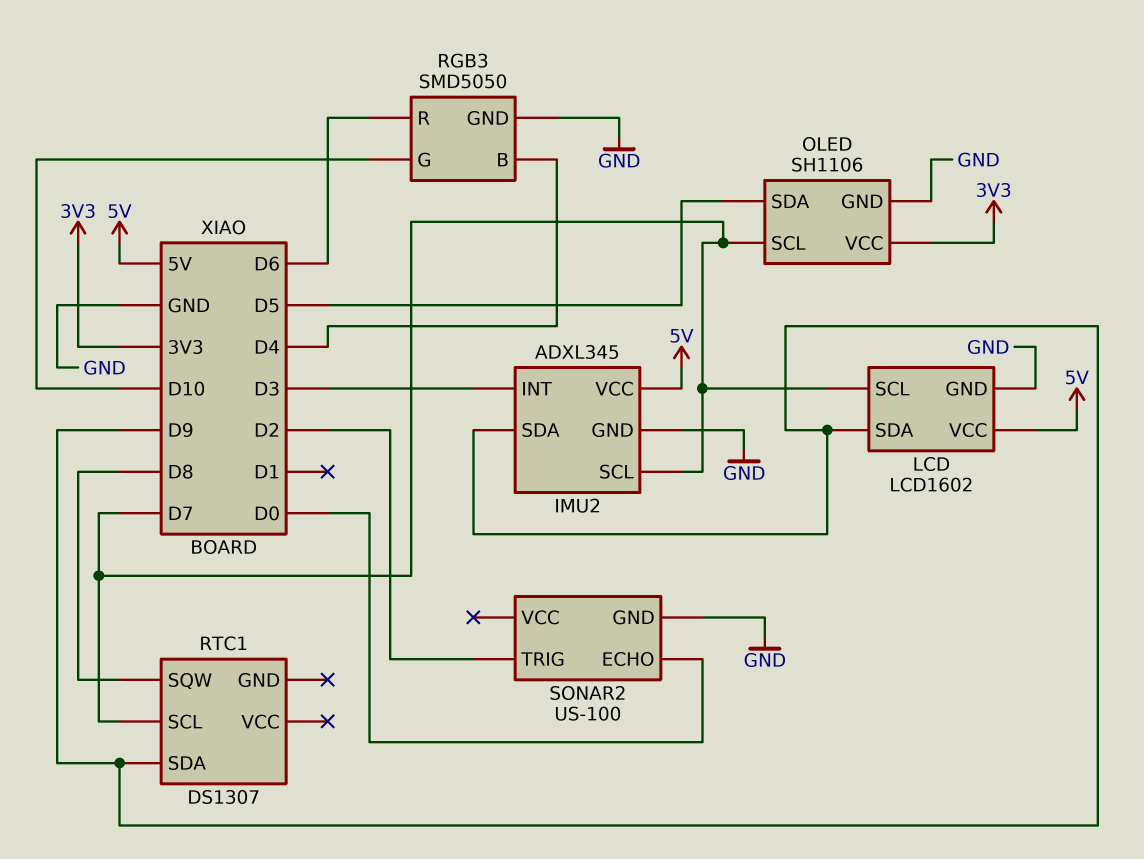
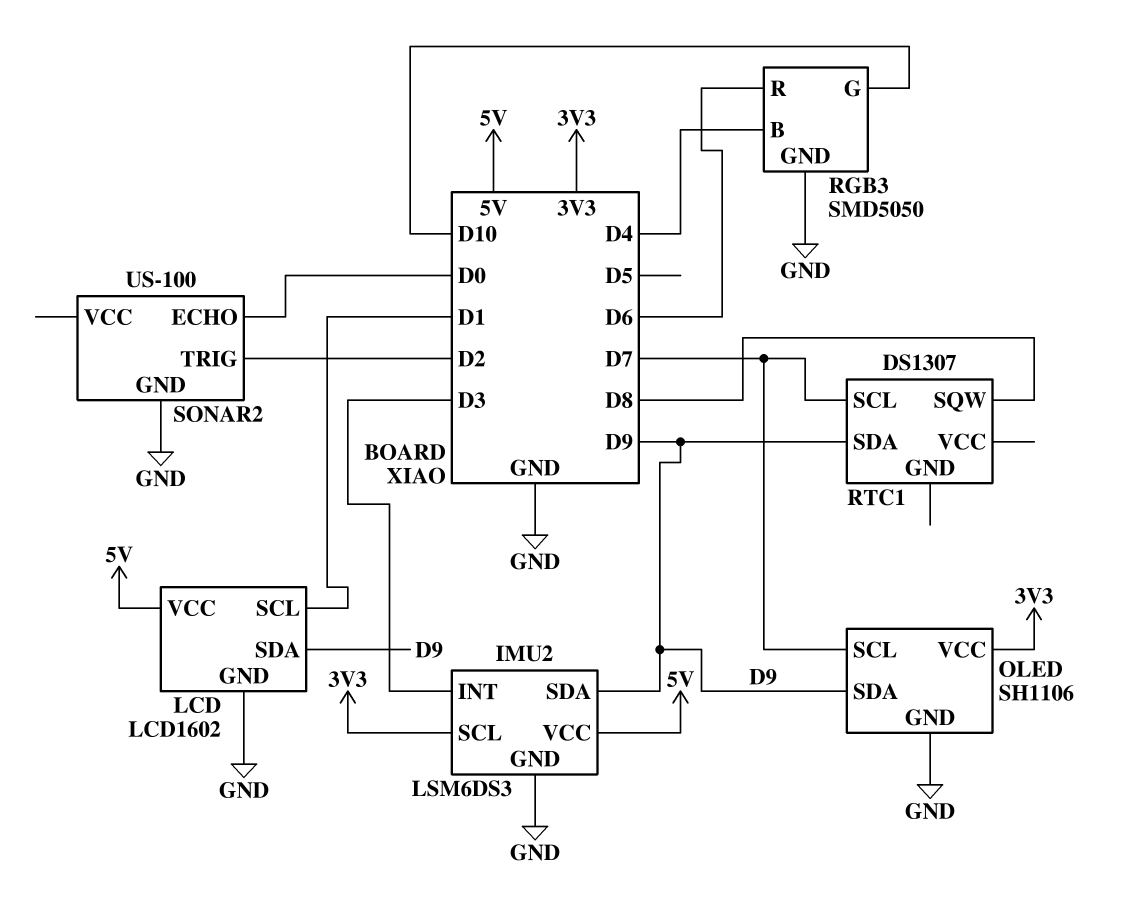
IMU2: ADXL345 -> LSM6DS3
IMU2 pin SCL: D7 -> 3V3
LCD pin SCL: D7 -> D1
OLED pin SDA: D5 -> D9

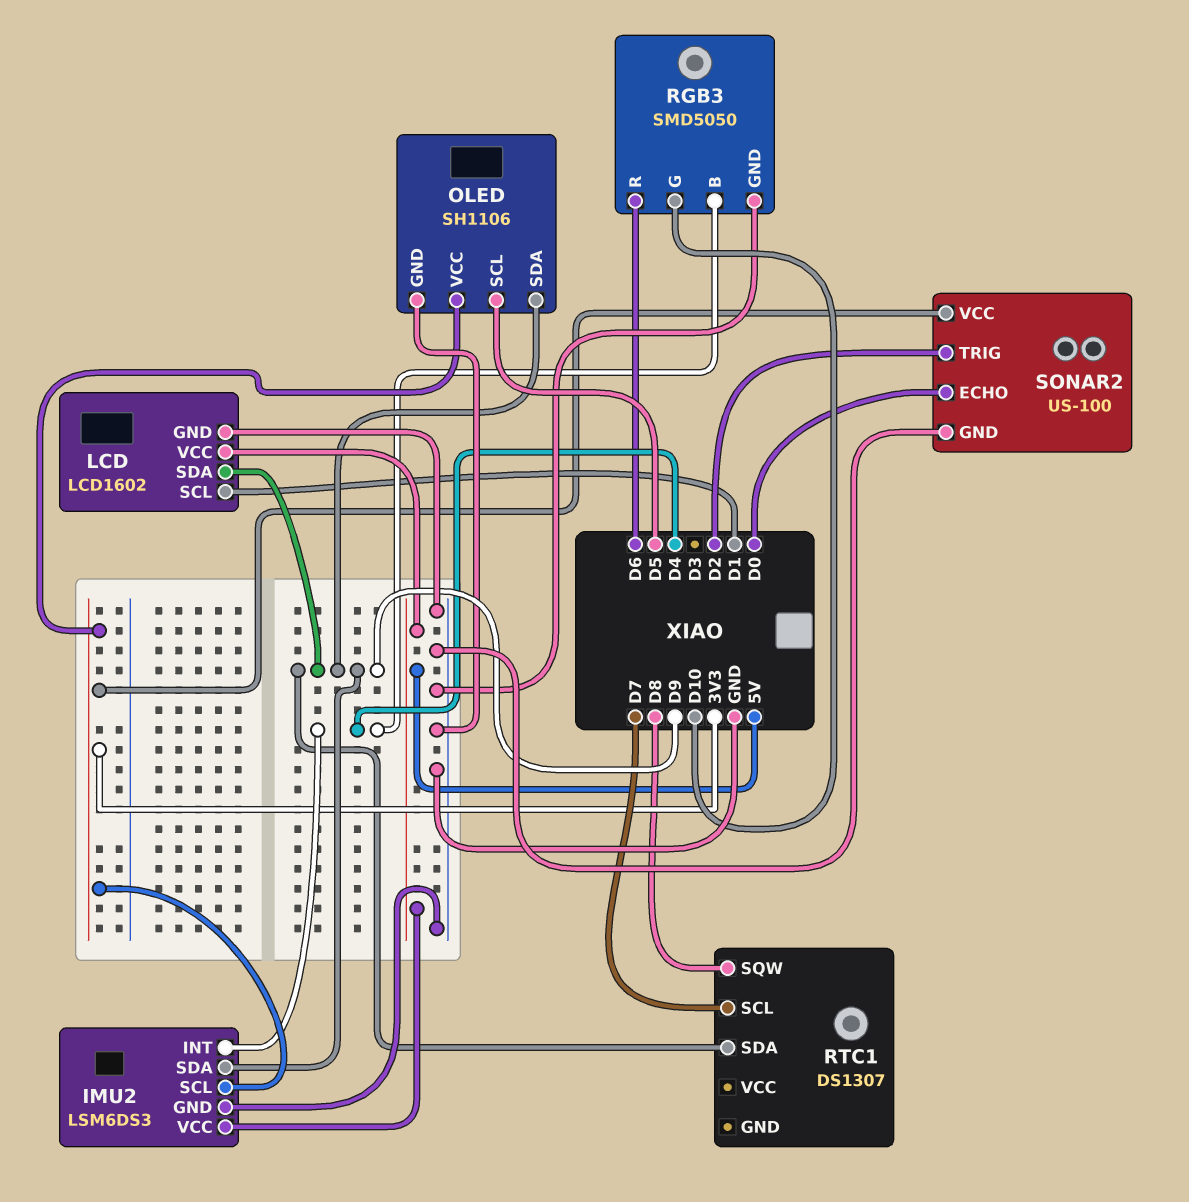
IMU2 pin INT: D3 -> D4
OLED pin SCL: D7 -> D5
SONAR2 pin VCC: none -> 3V3

